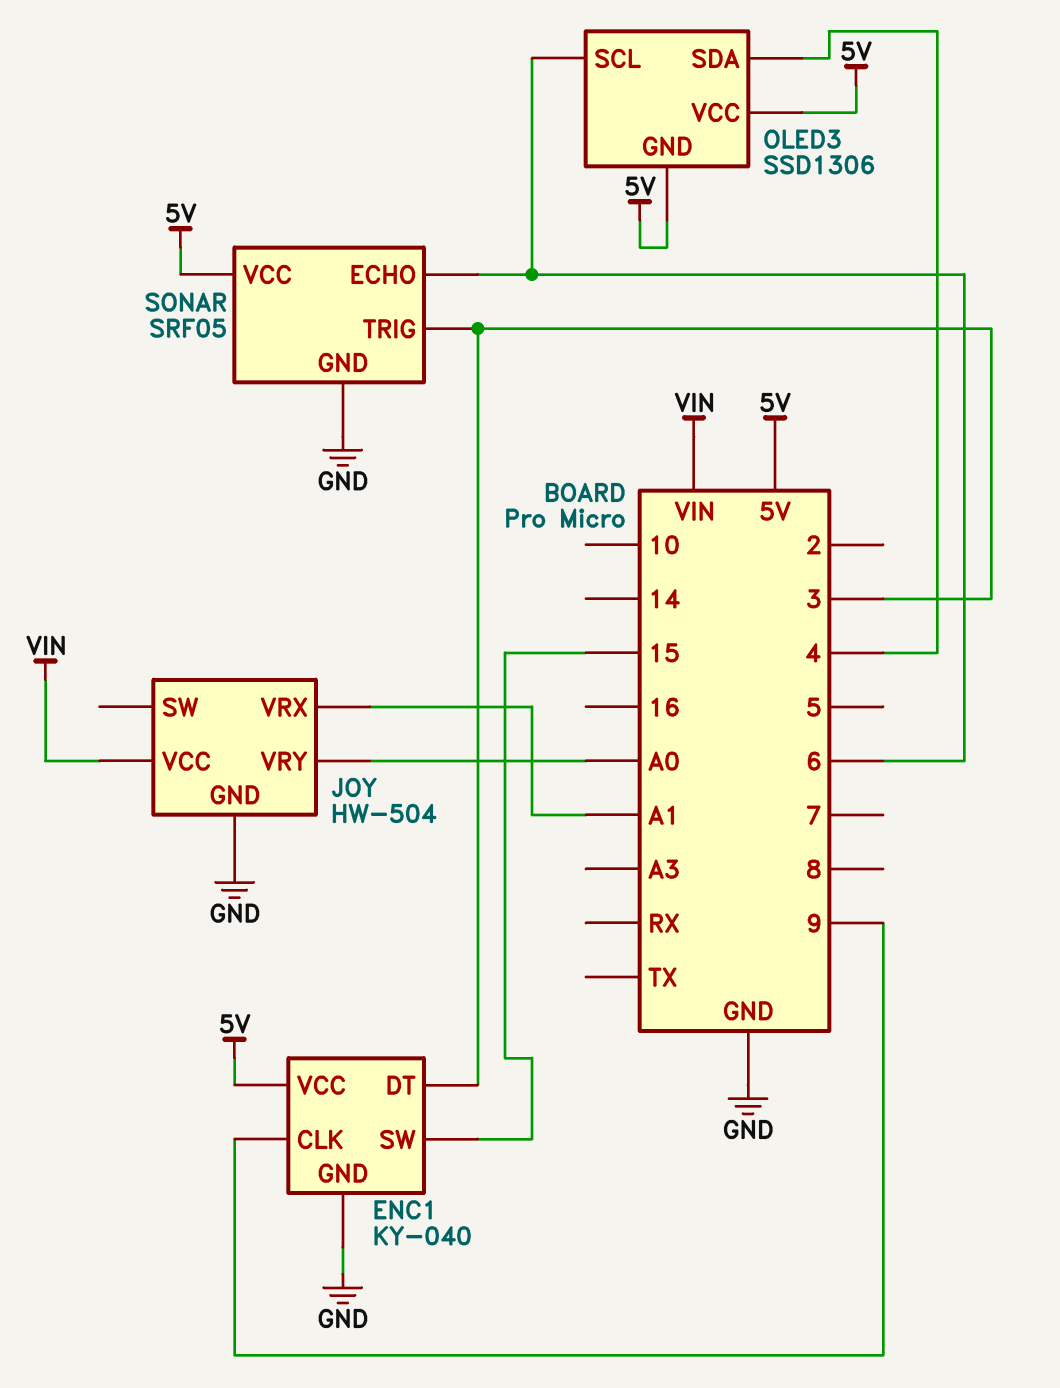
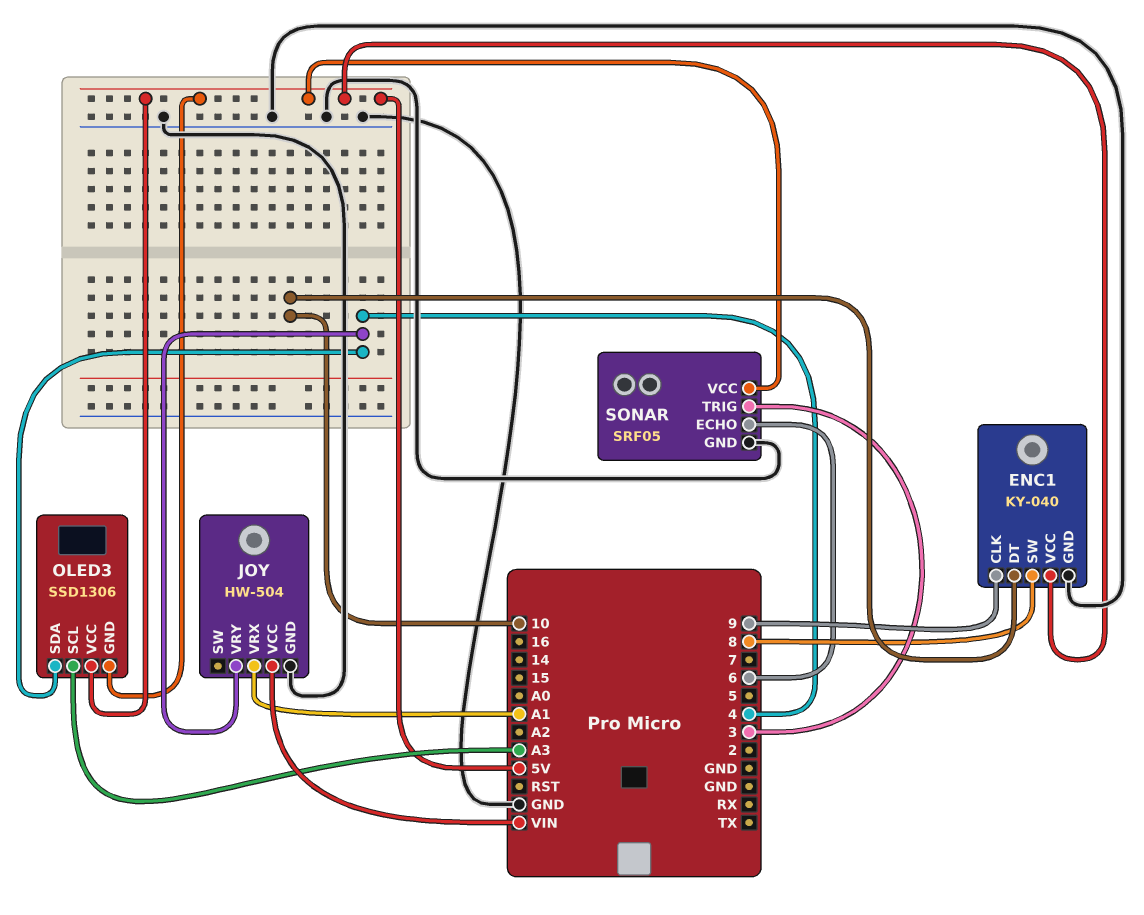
ENC1 pin DT: 3 -> 10
ENC1 pin SW: 15 -> 8
JOY pin VRY: A0 -> 4
OLED3 pin SCL: 6 -> A3

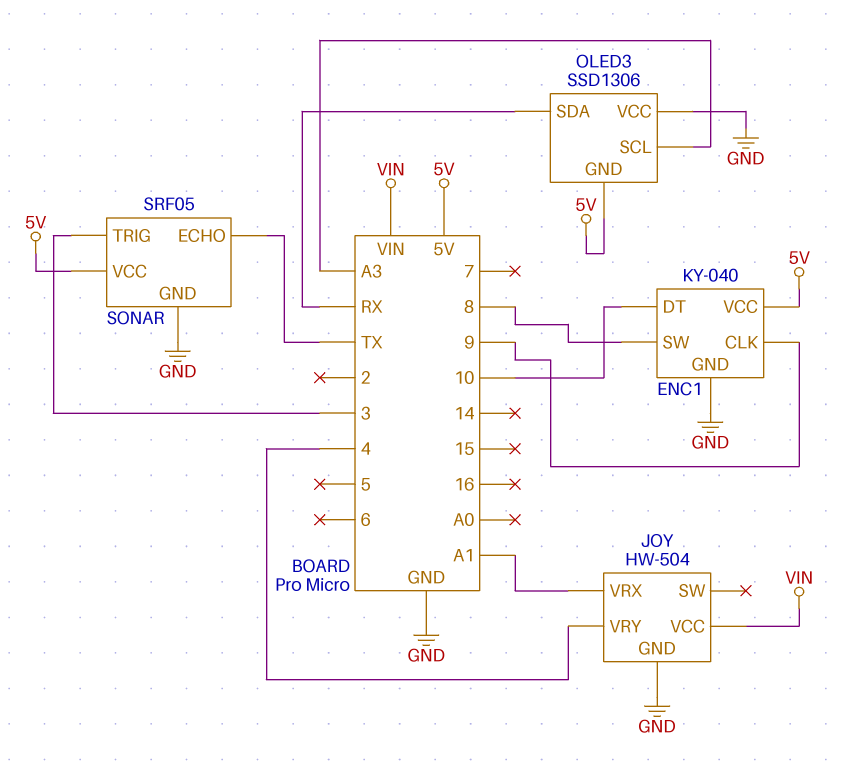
OLED3 pin SDA: 4 -> RX
OLED3 pin VCC: 5V -> GND
SONAR pin ECHO: 6 -> TX

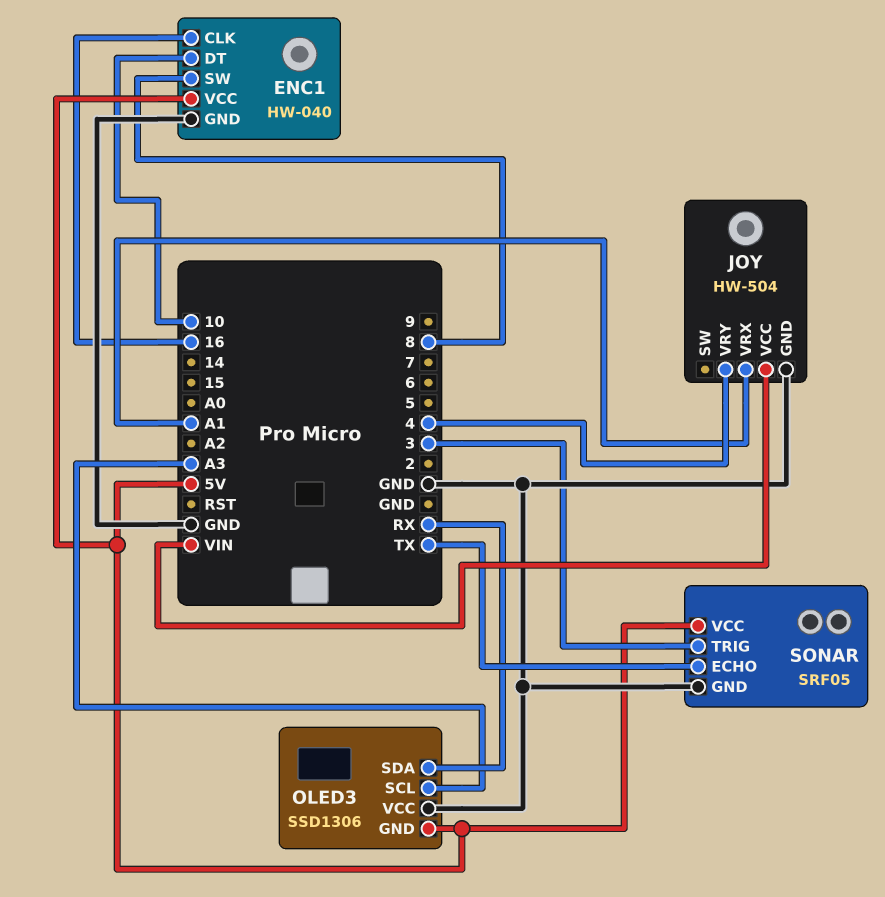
ENC1: KY-040 -> HW-040
ENC1 pin CLK: 9 -> 16

